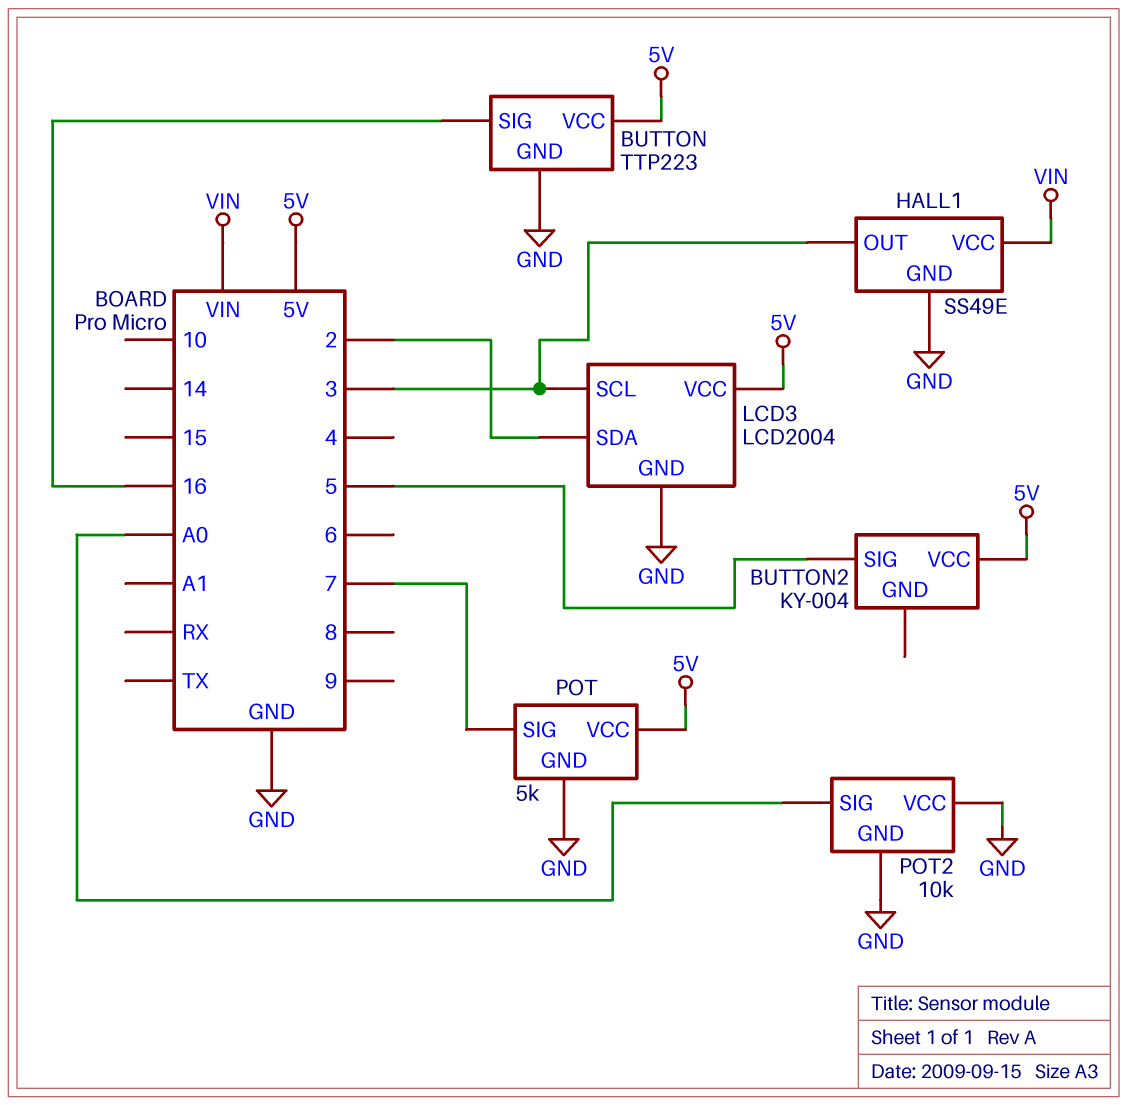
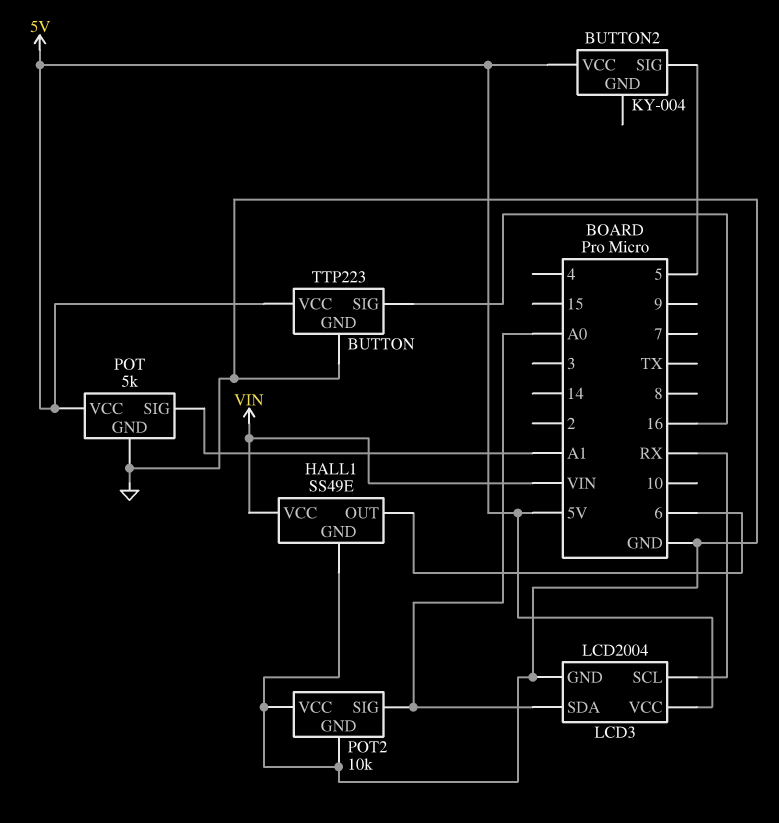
HALL1 pin OUT: 3 -> 6
LCD3 pin SCL: 3 -> RX
LCD3 pin SDA: 2 -> A0
POT pin SIG: 7 -> A1

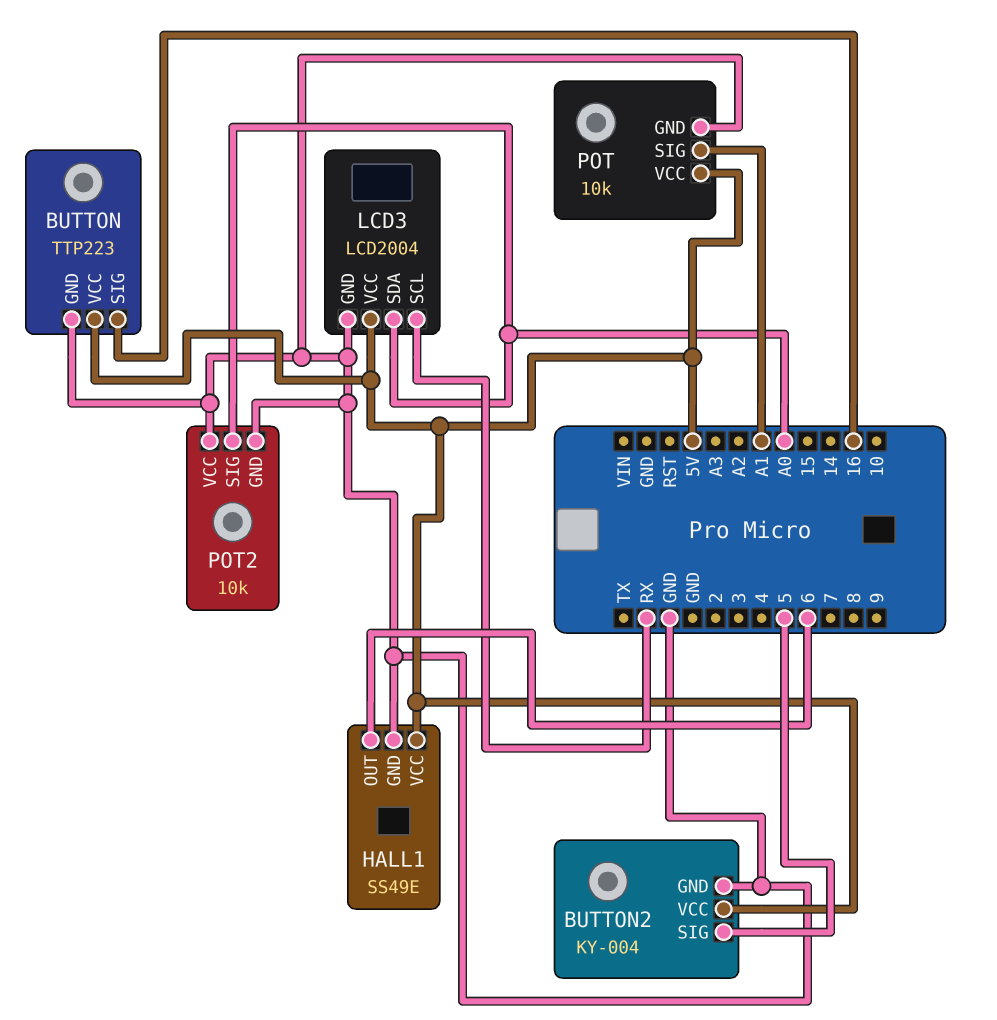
BUTTON2 pin GND: none -> GND
HALL1 pin VCC: VIN -> 5V
POT: 5k -> 10k

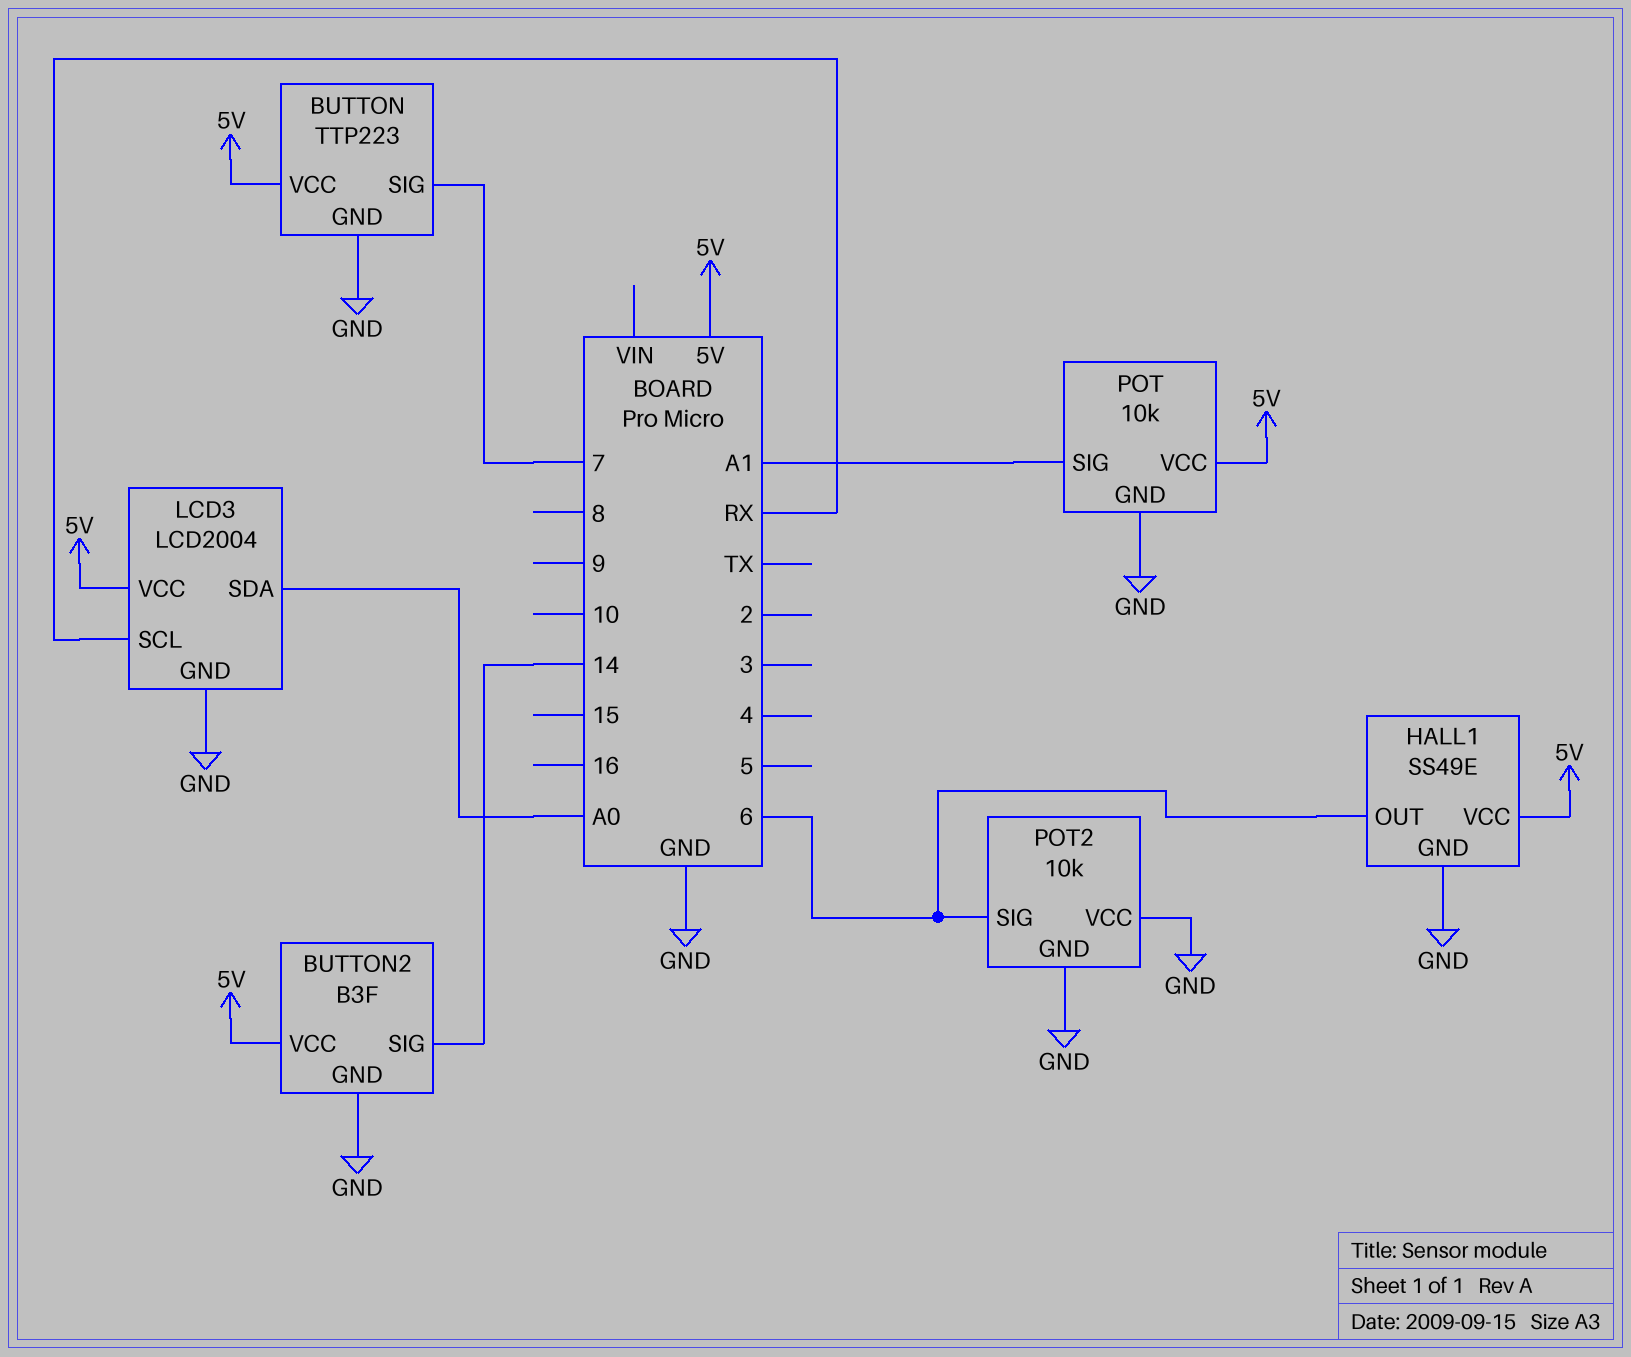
BUTTON pin SIG: 16 -> 7
BUTTON2: KY-004 -> B3F
BUTTON2 pin SIG: 5 -> 14
POT2 pin SIG: A0 -> 6

